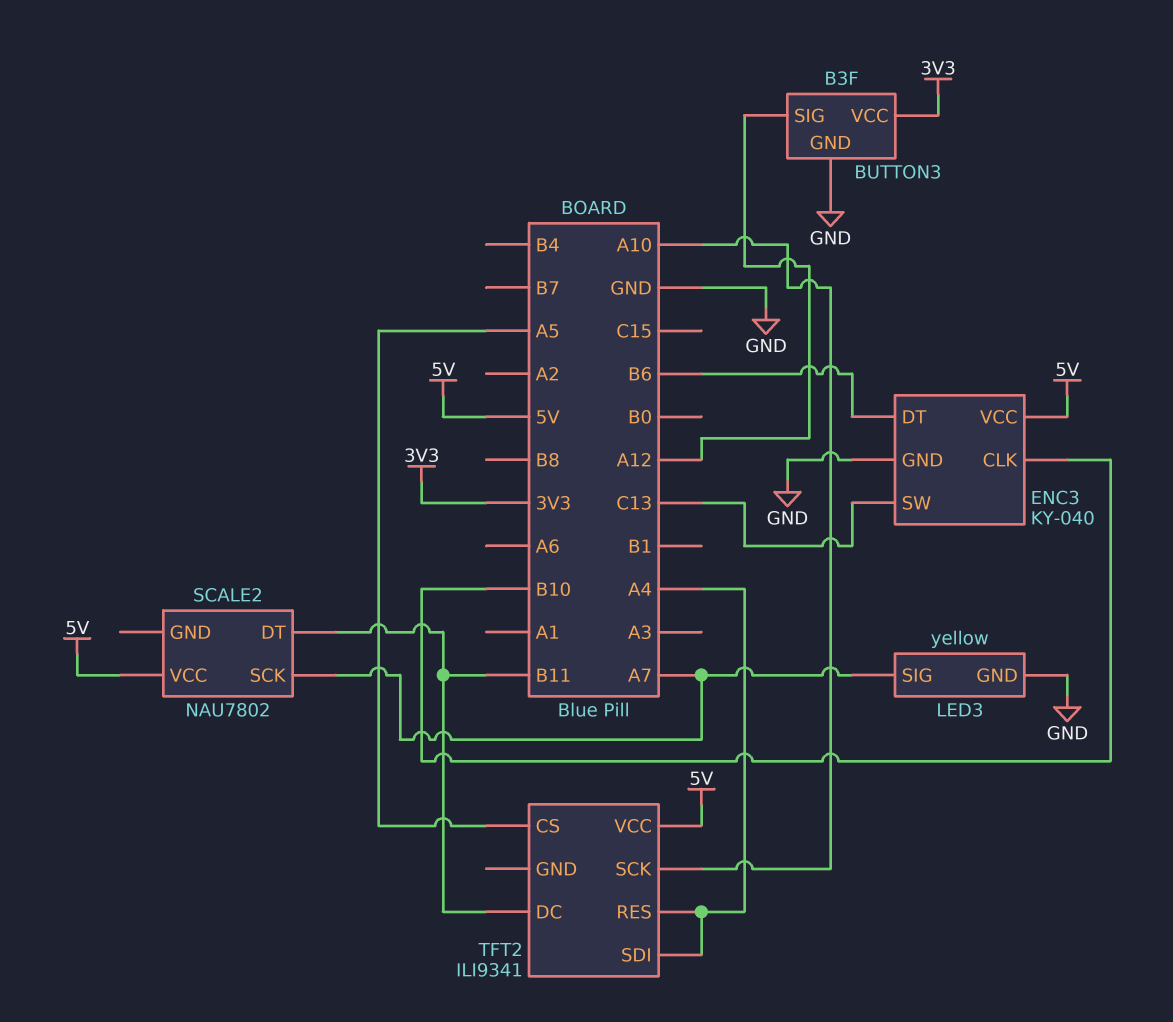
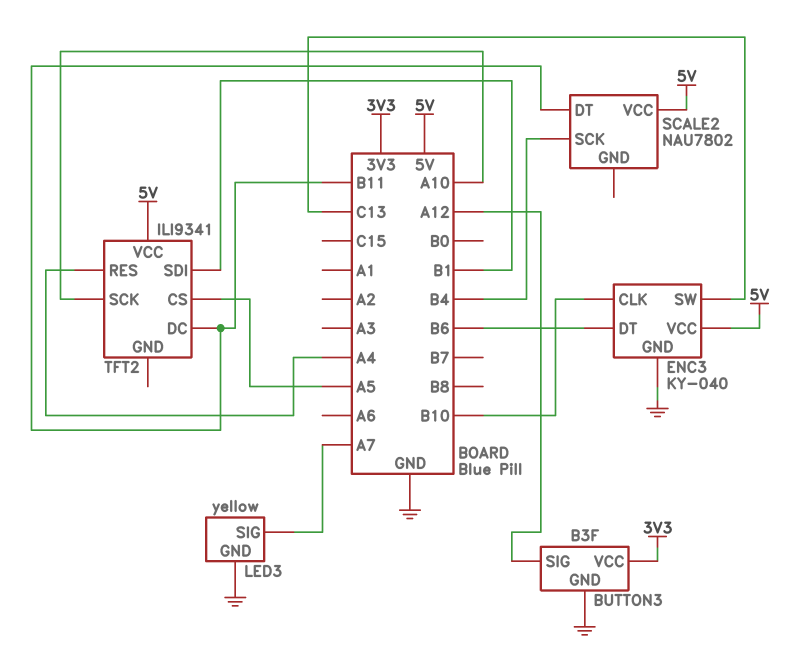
SCALE2 pin SCK: A7 -> B4
TFT2 pin SDI: A4 -> B1

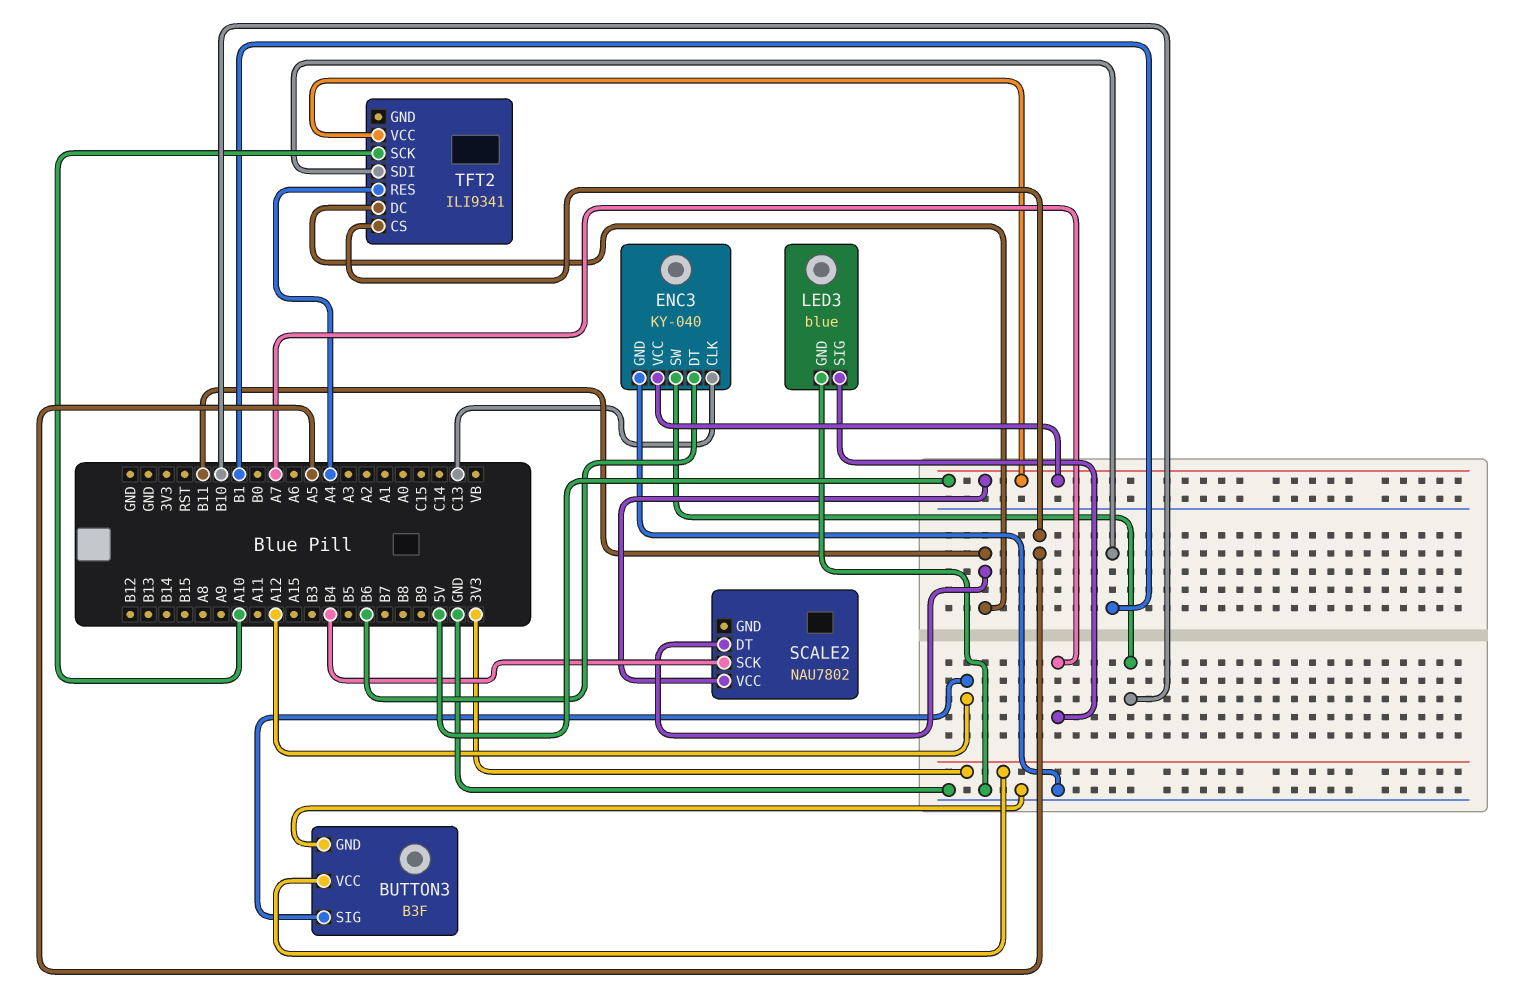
ENC3 pin CLK: B10 -> C13
ENC3 pin SW: C13 -> B10
LED3: yellow -> blue

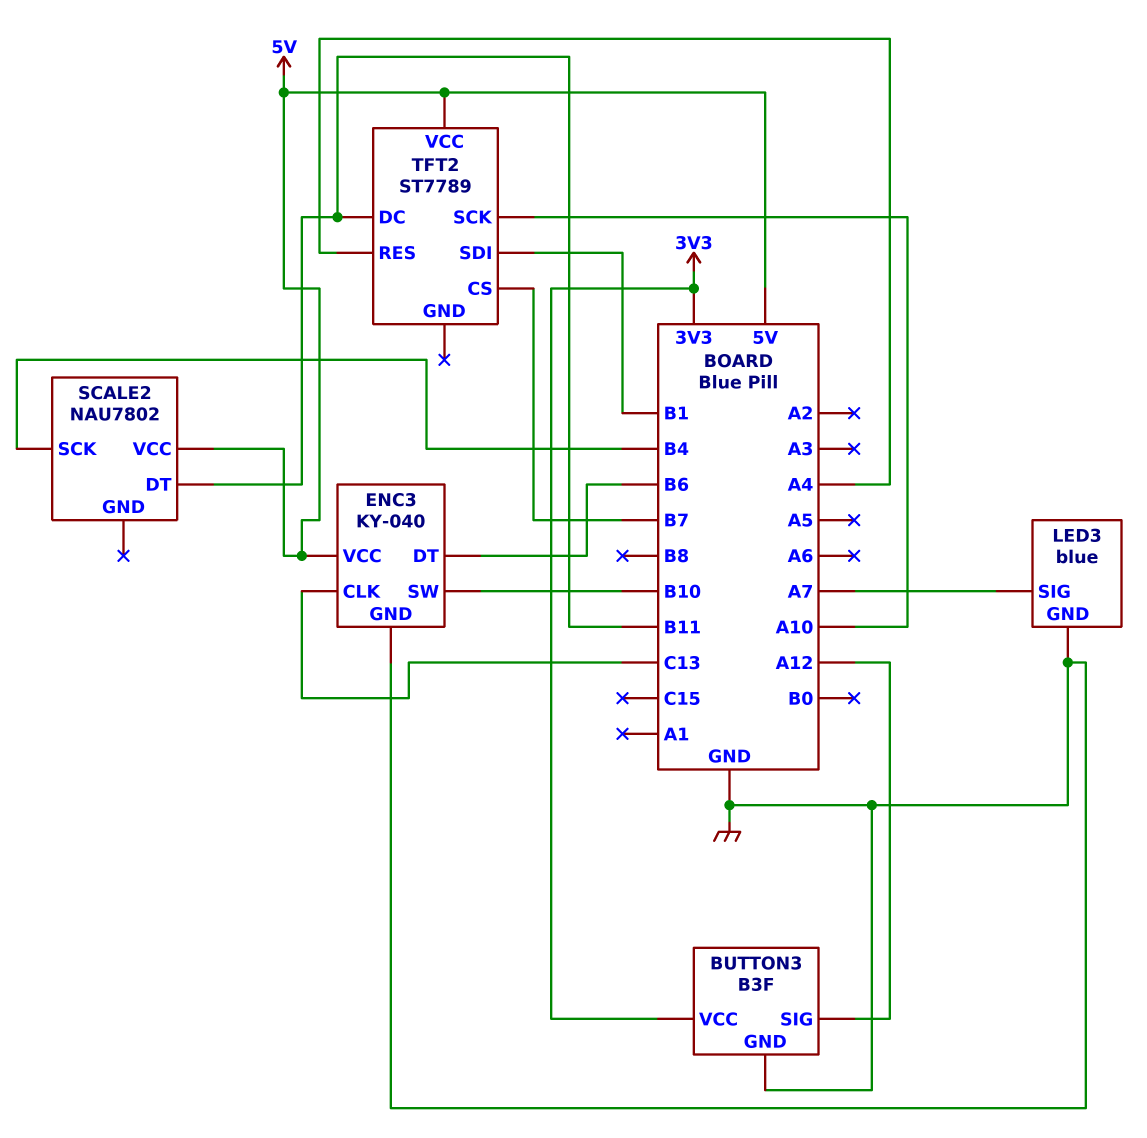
TFT2: ILI9341 -> ST7789
TFT2 pin CS: A5 -> B7

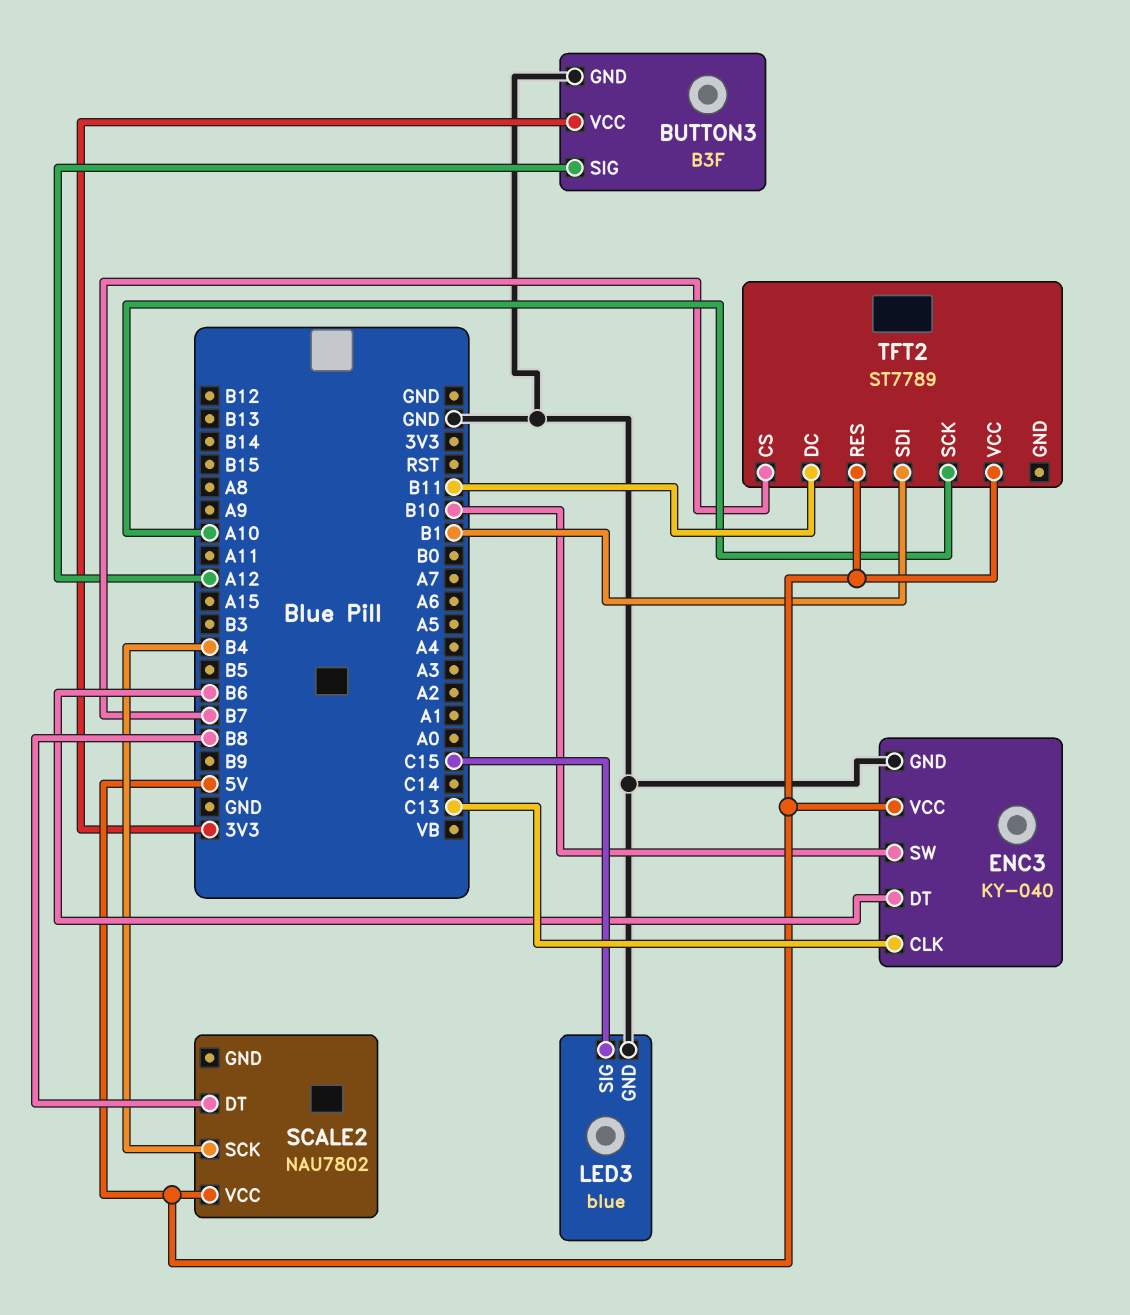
LED3 pin SIG: A7 -> C15
SCALE2 pin DT: B11 -> B8
TFT2 pin RES: A4 -> 5V

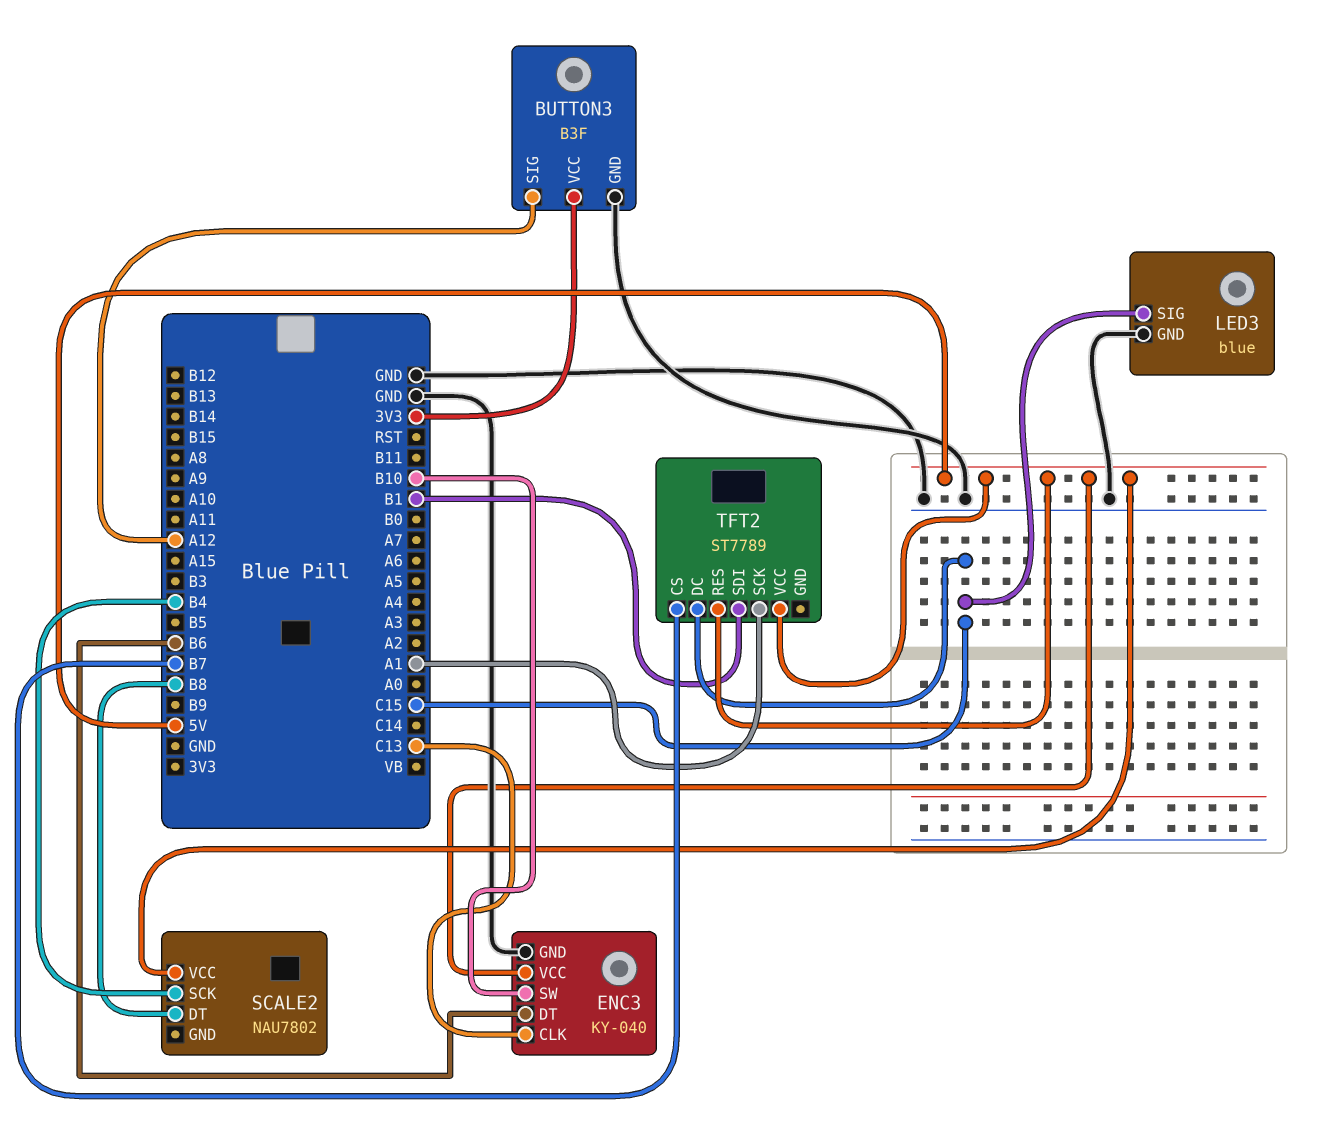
TFT2 pin DC: B11 -> C15
TFT2 pin SCK: A10 -> A1

